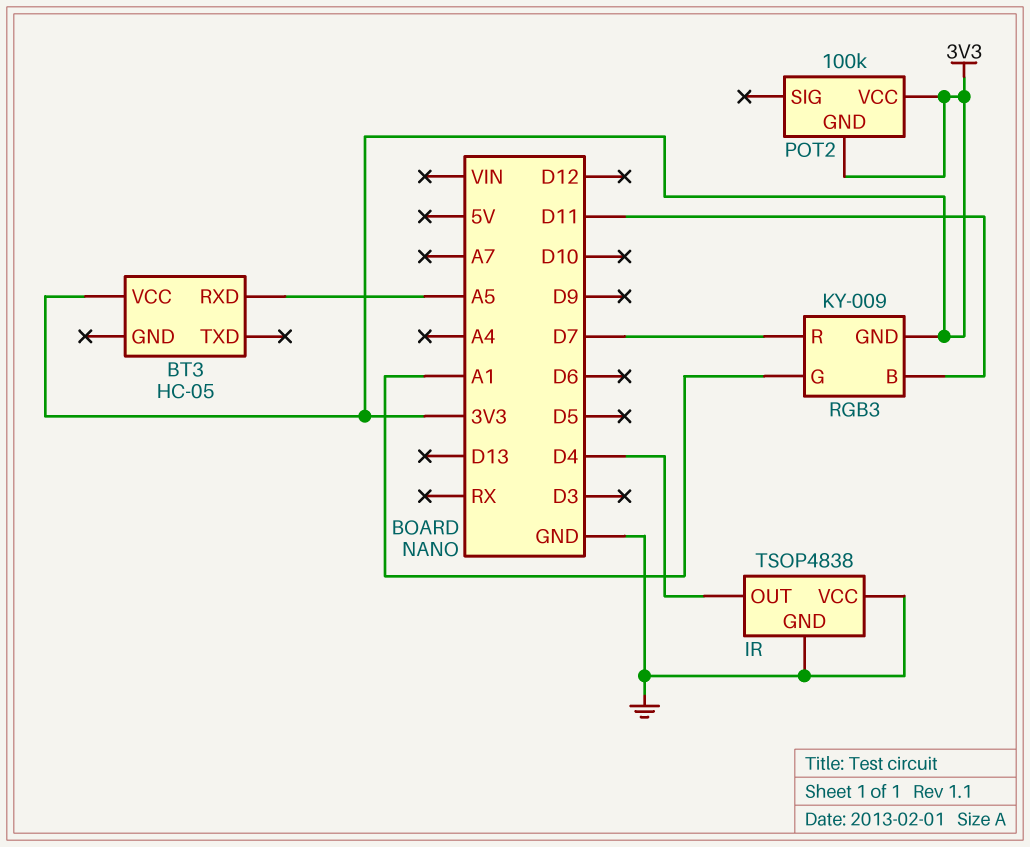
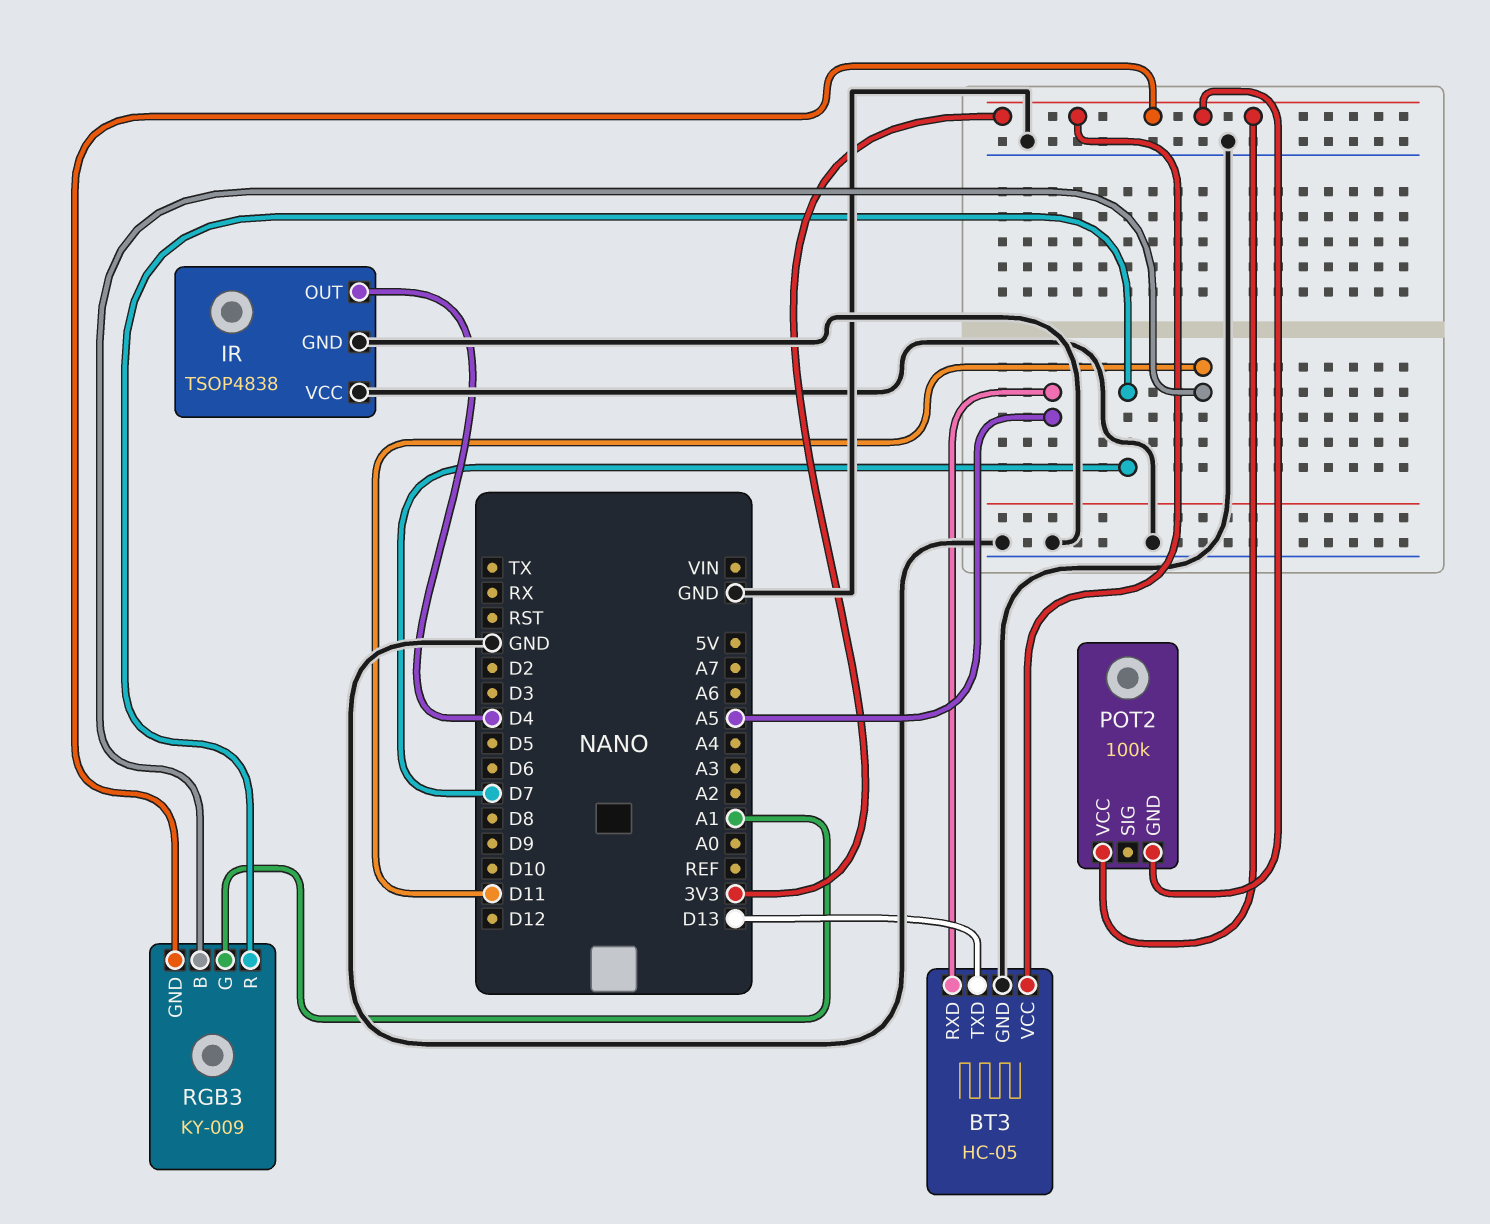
BT3 pin GND: none -> GND
BT3 pin TXD: none -> D13

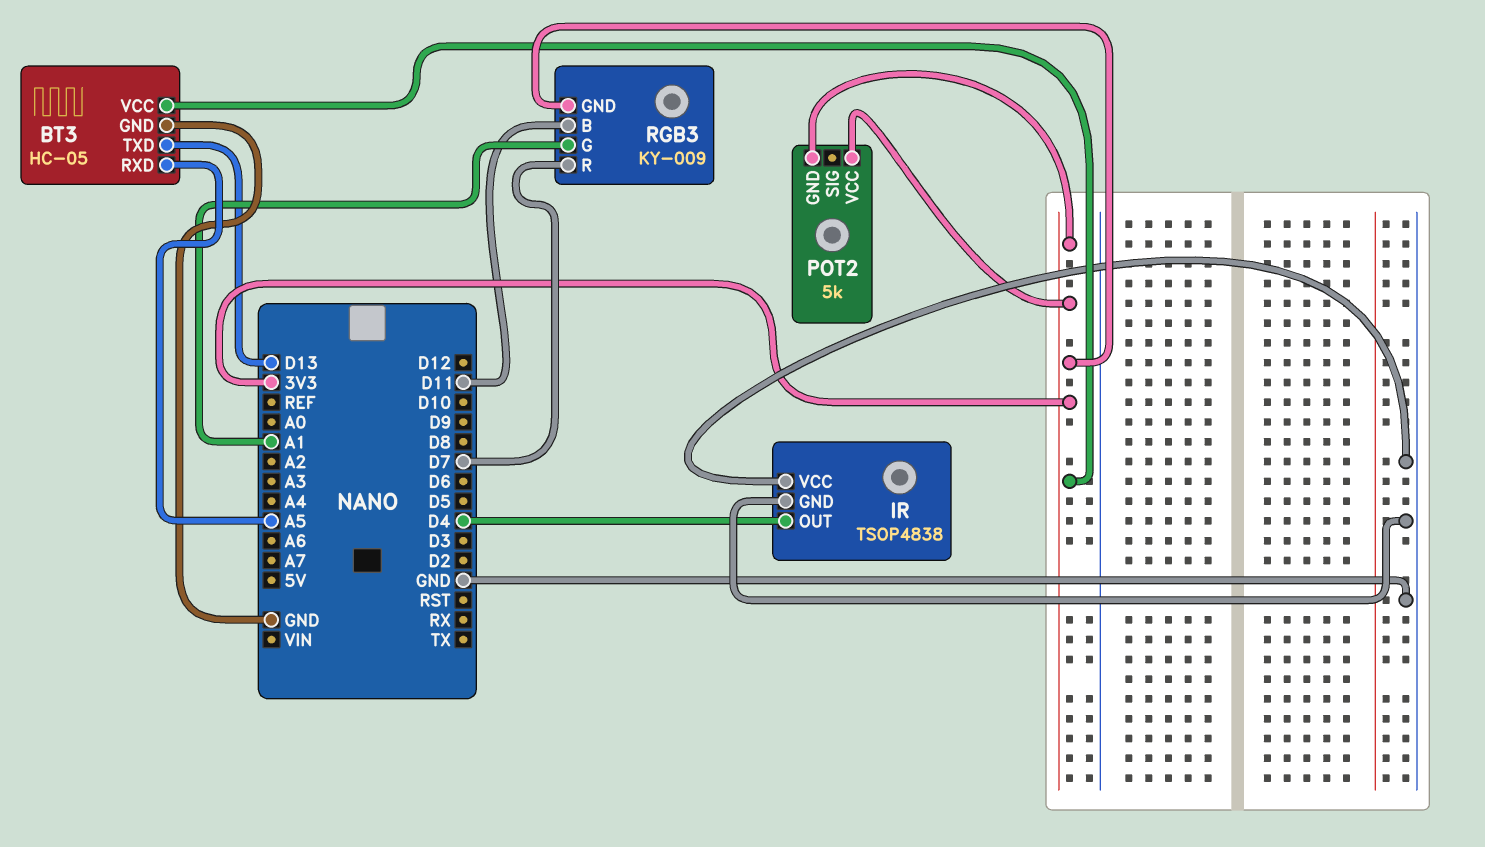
POT2: 100k -> 5k

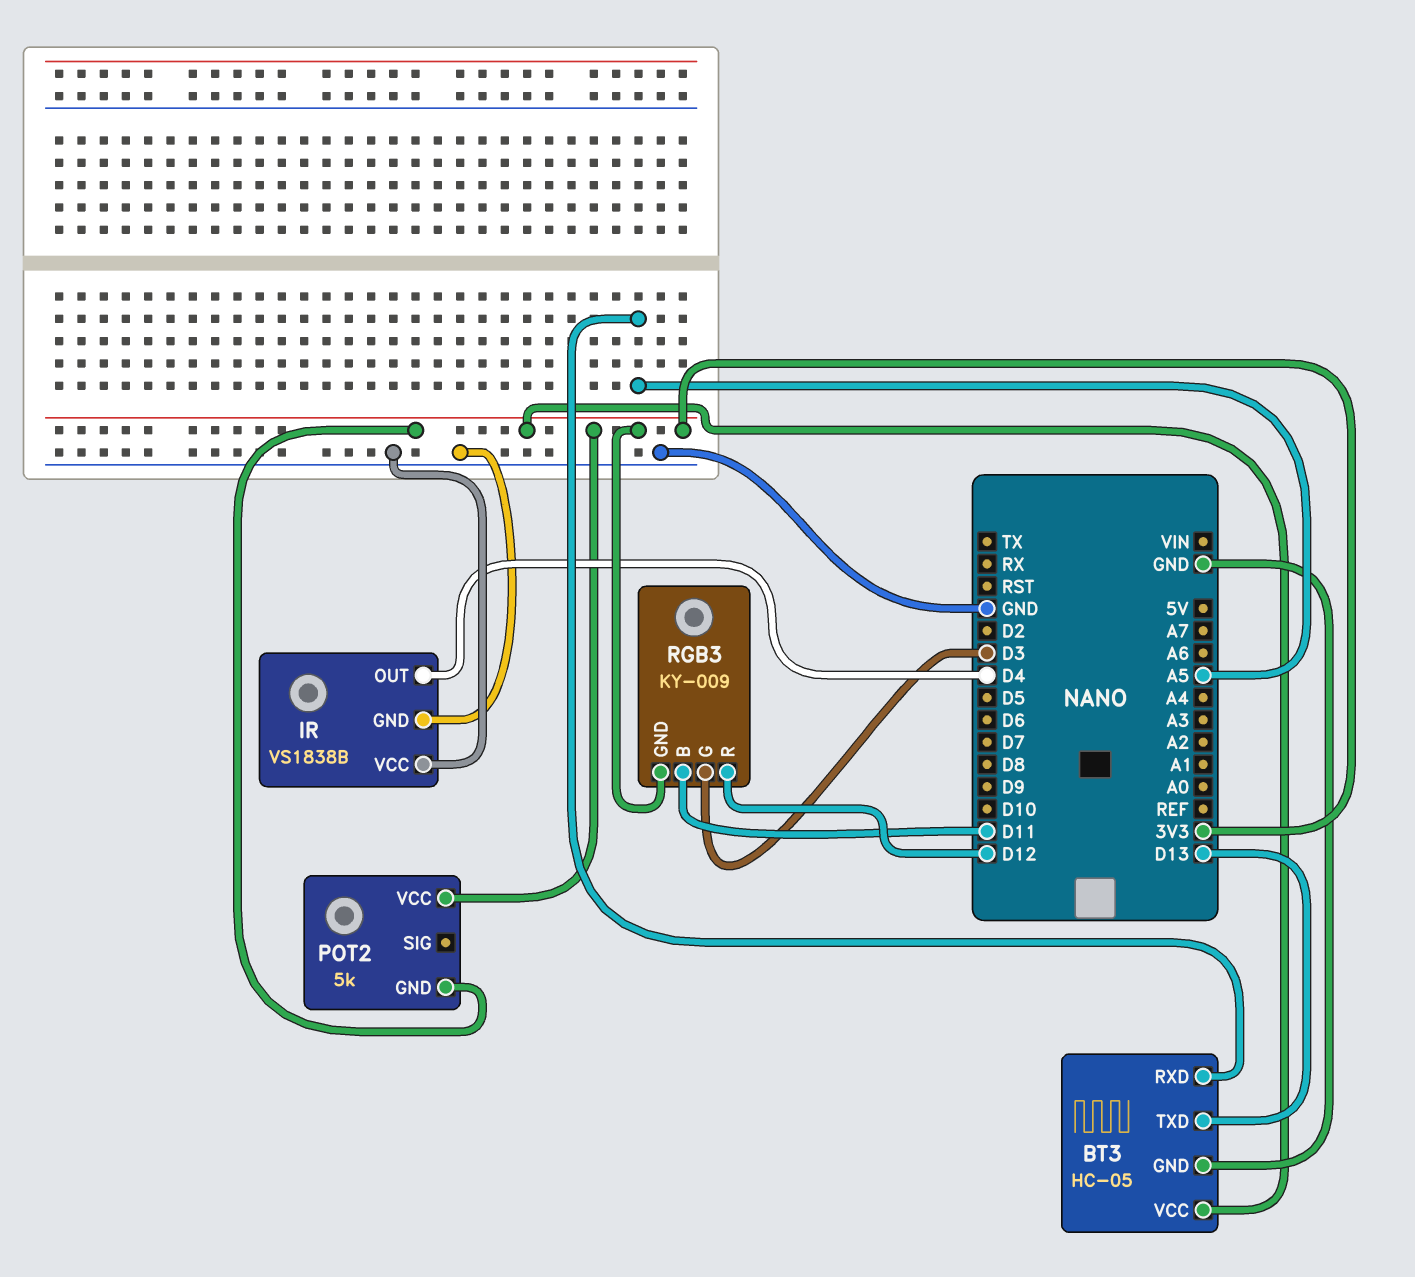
IR: TSOP4838 -> VS1838B
RGB3 pin G: A1 -> D3
RGB3 pin R: D7 -> D12

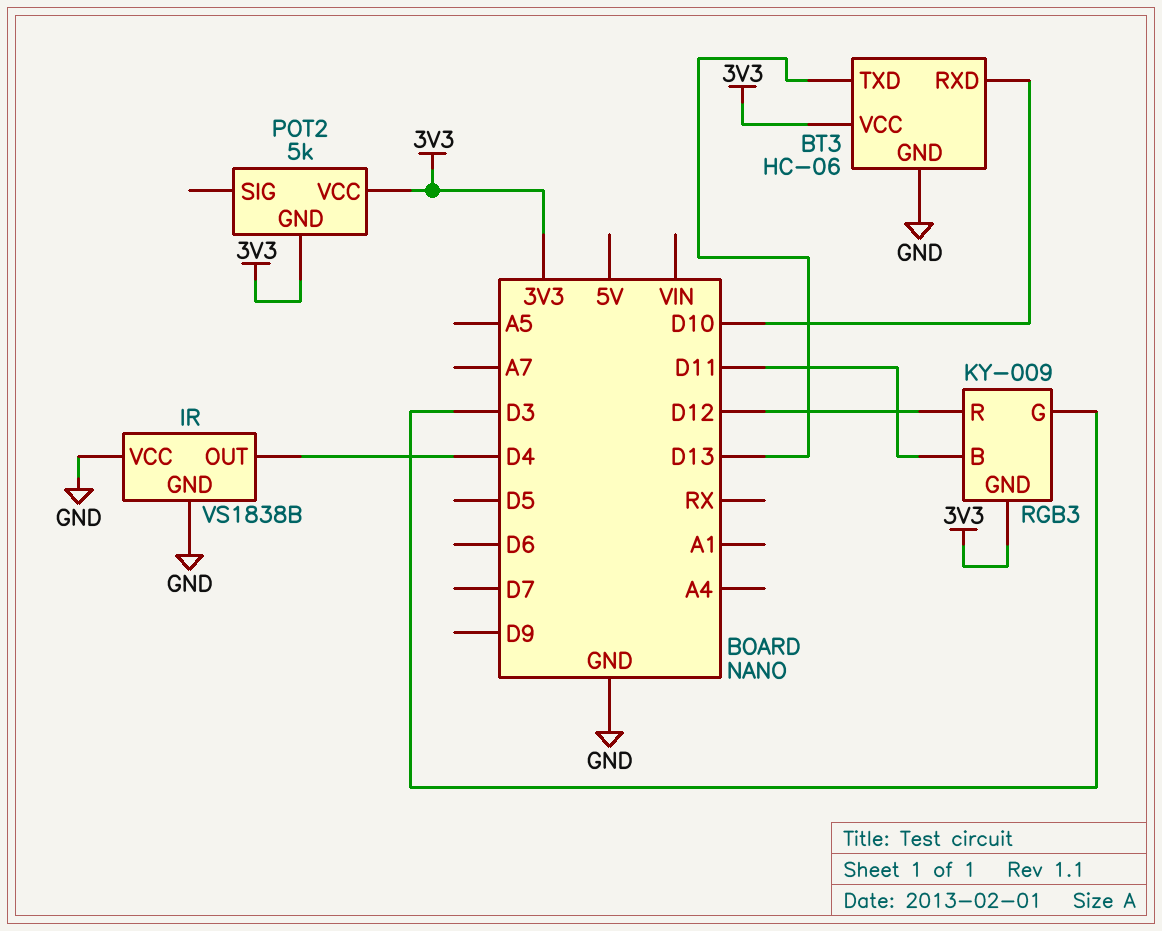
BT3: HC-05 -> HC-06
BT3 pin RXD: A5 -> D10

